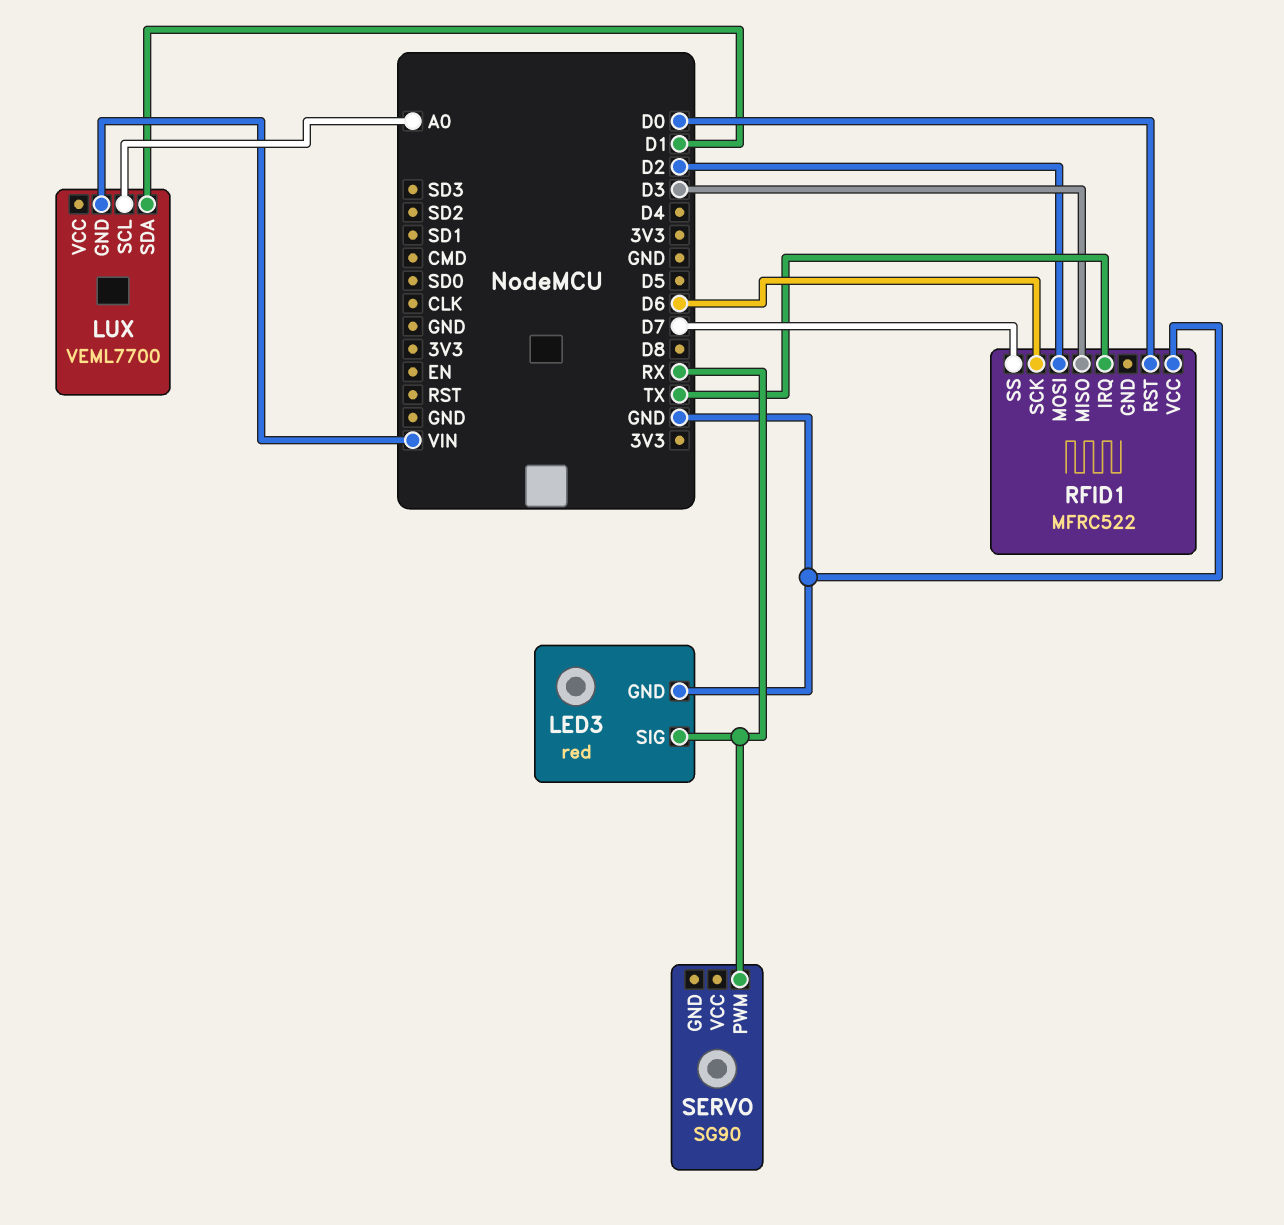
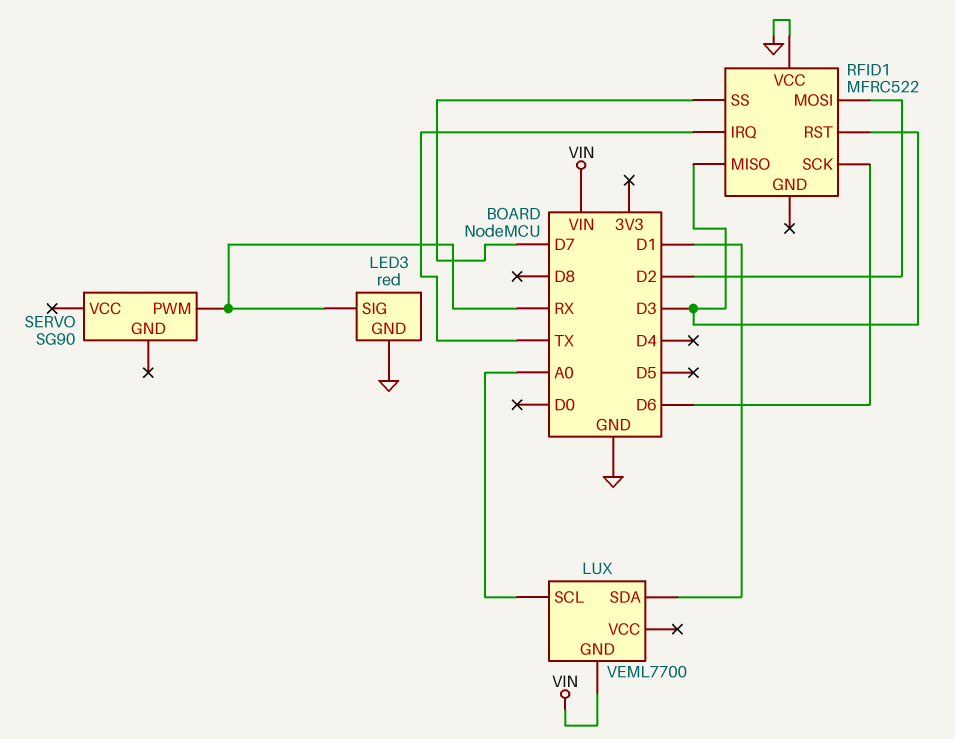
RFID1 pin RST: D0 -> D3

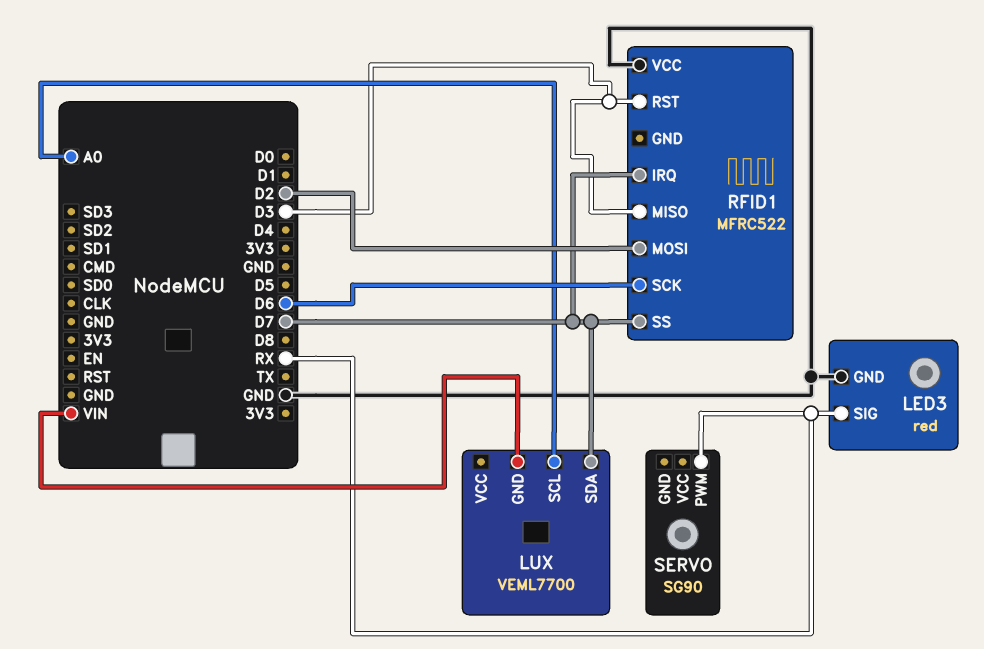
LUX pin SDA: D1 -> D7
RFID1 pin IRQ: TX -> D7

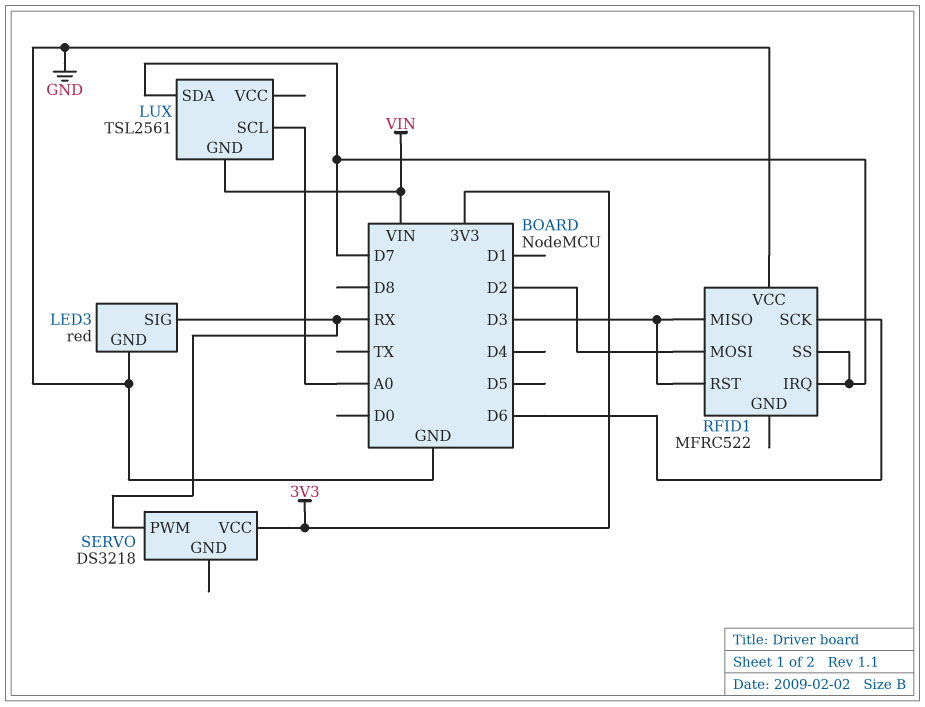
LUX: VEML7700 -> TSL2561
SERVO: SG90 -> DS3218
SERVO pin VCC: none -> 3V3

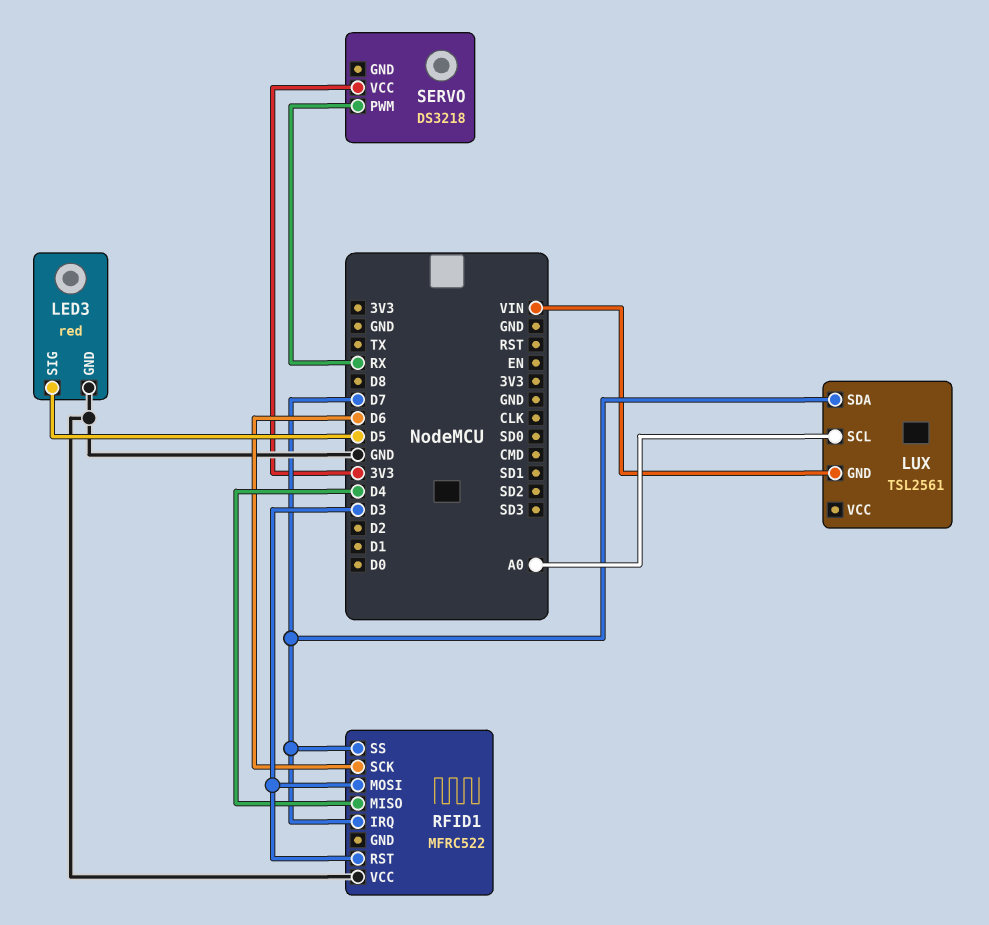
LED3 pin SIG: RX -> D5
RFID1 pin MISO: D3 -> D4
RFID1 pin MOSI: D2 -> D3

